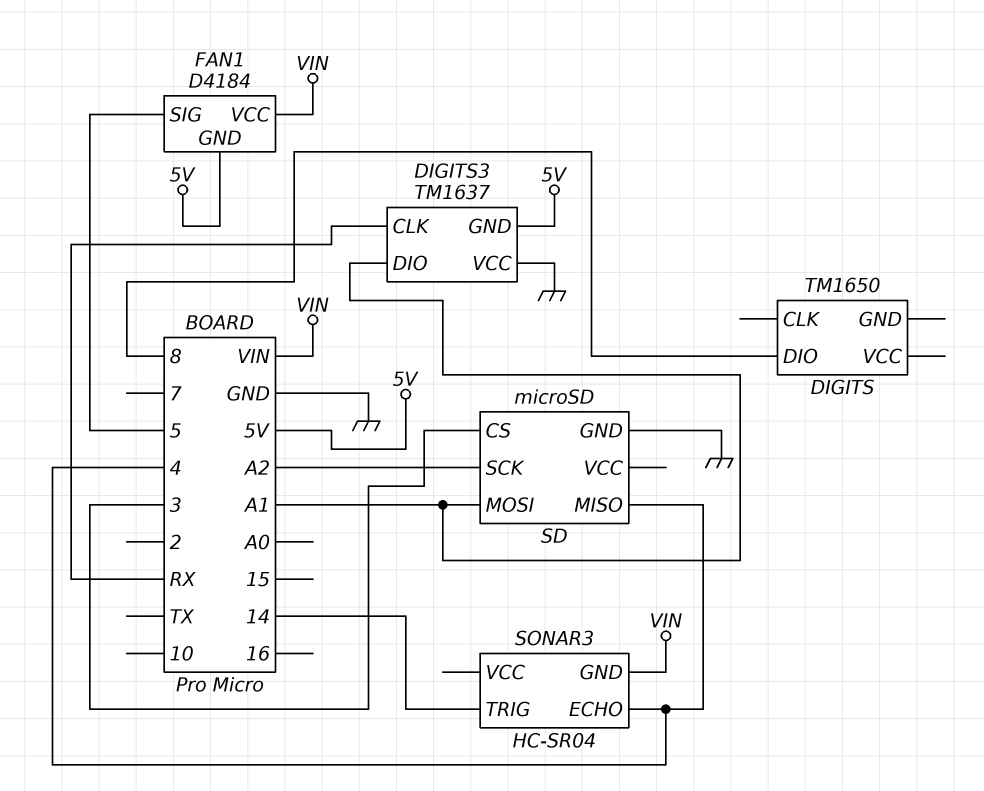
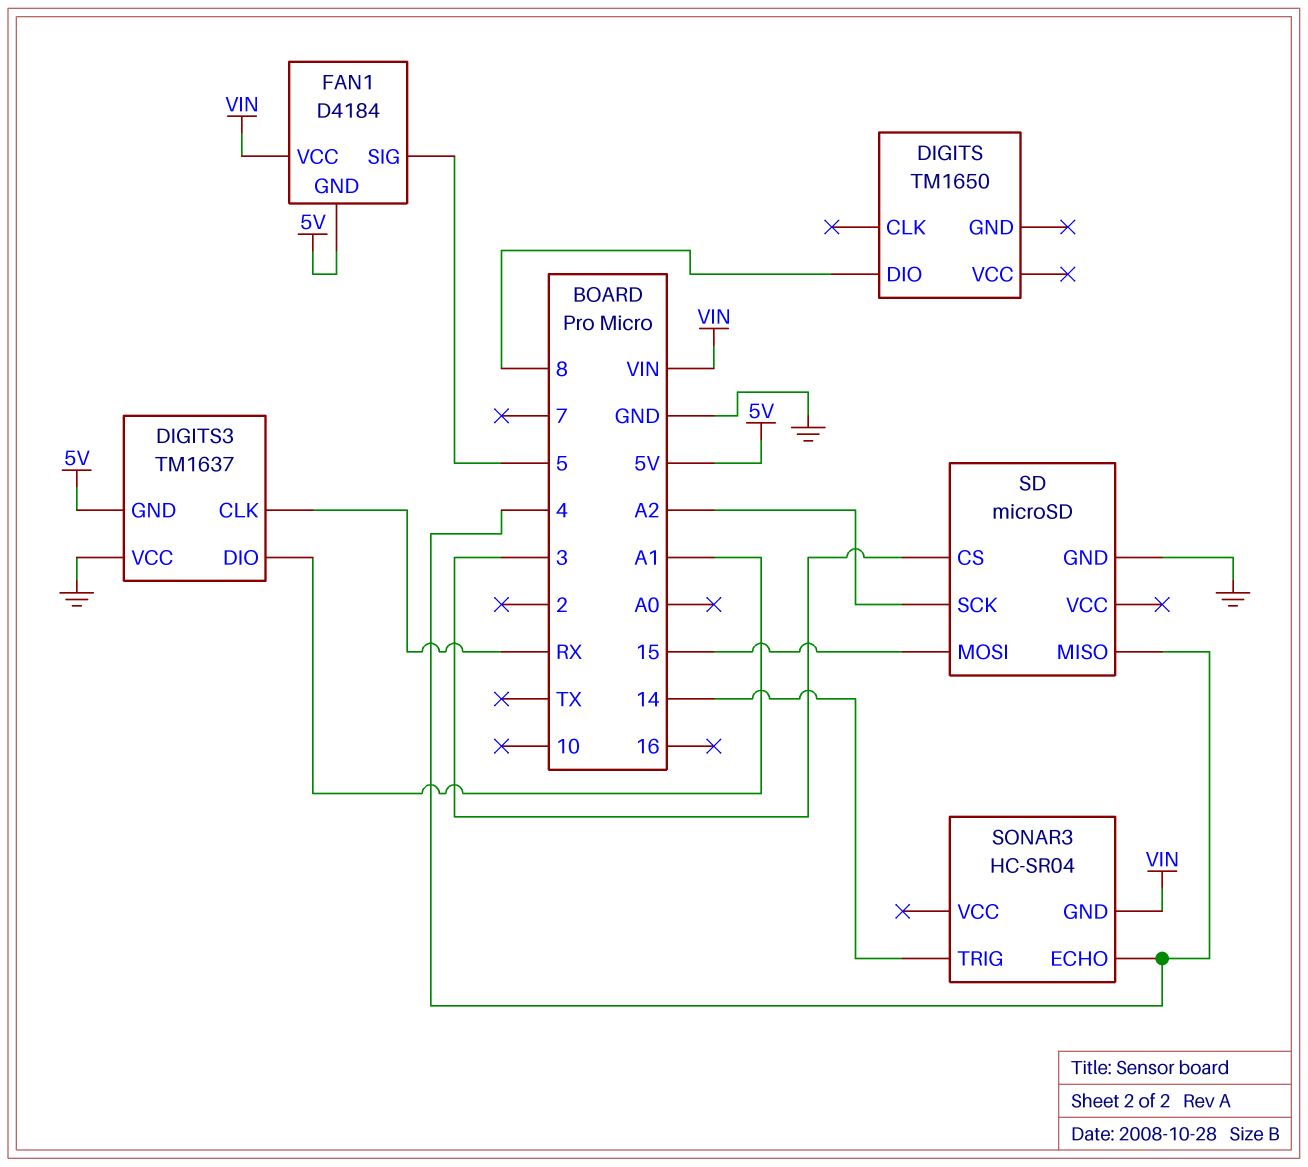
SD pin MOSI: A1 -> 15

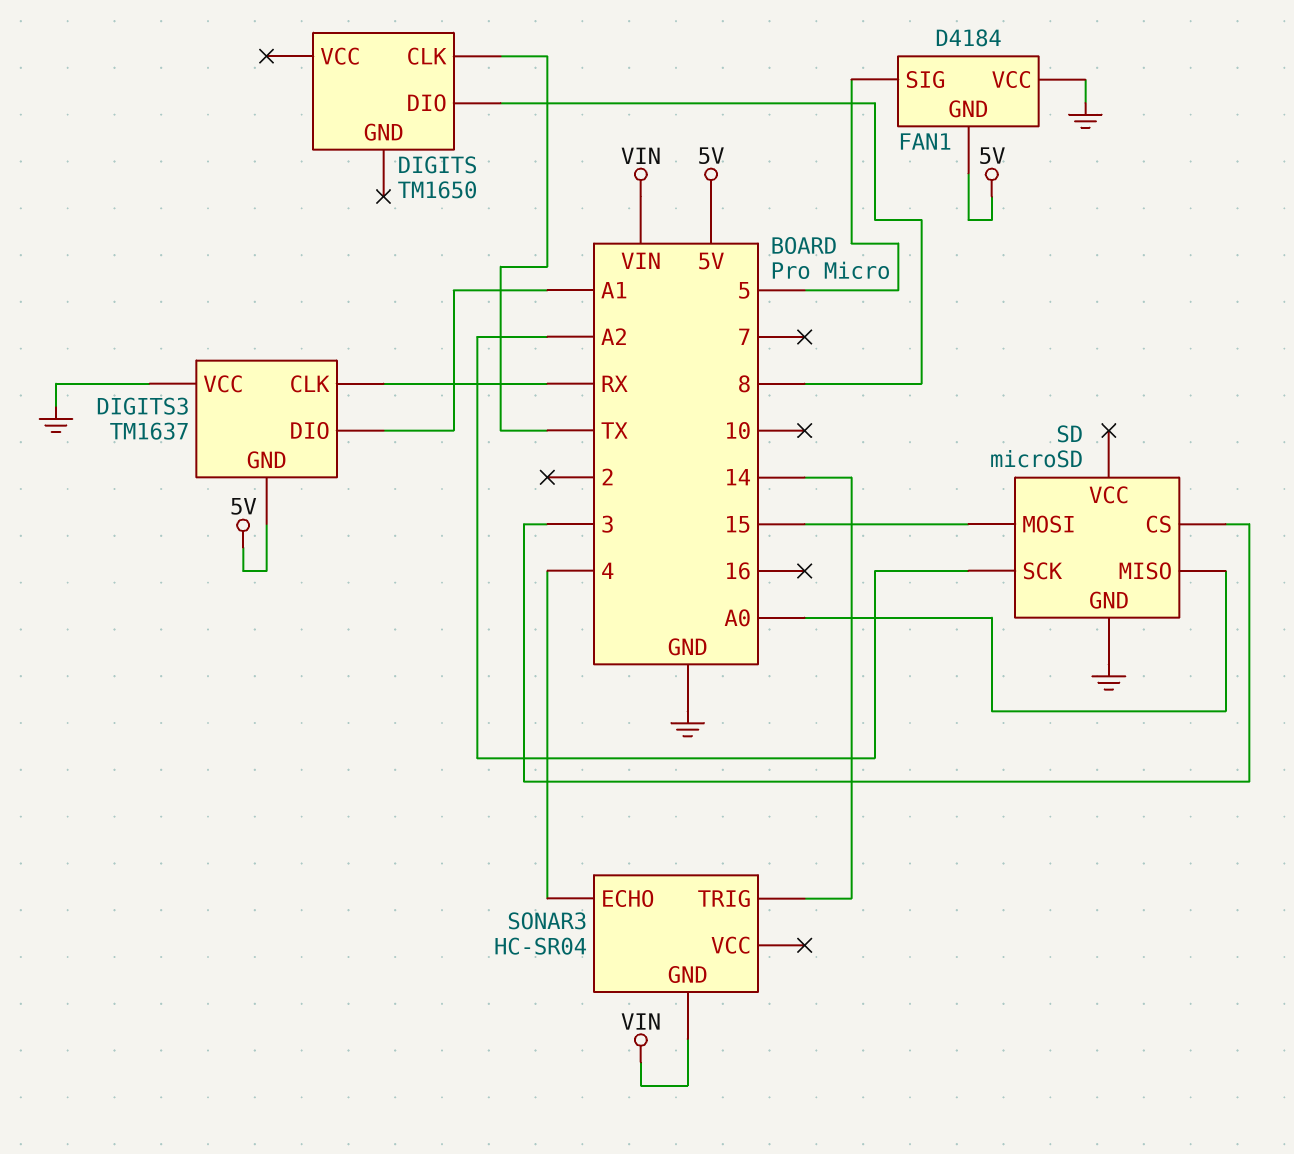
DIGITS pin CLK: none -> TX
FAN1 pin VCC: VIN -> GND
SD pin MISO: 4 -> A0

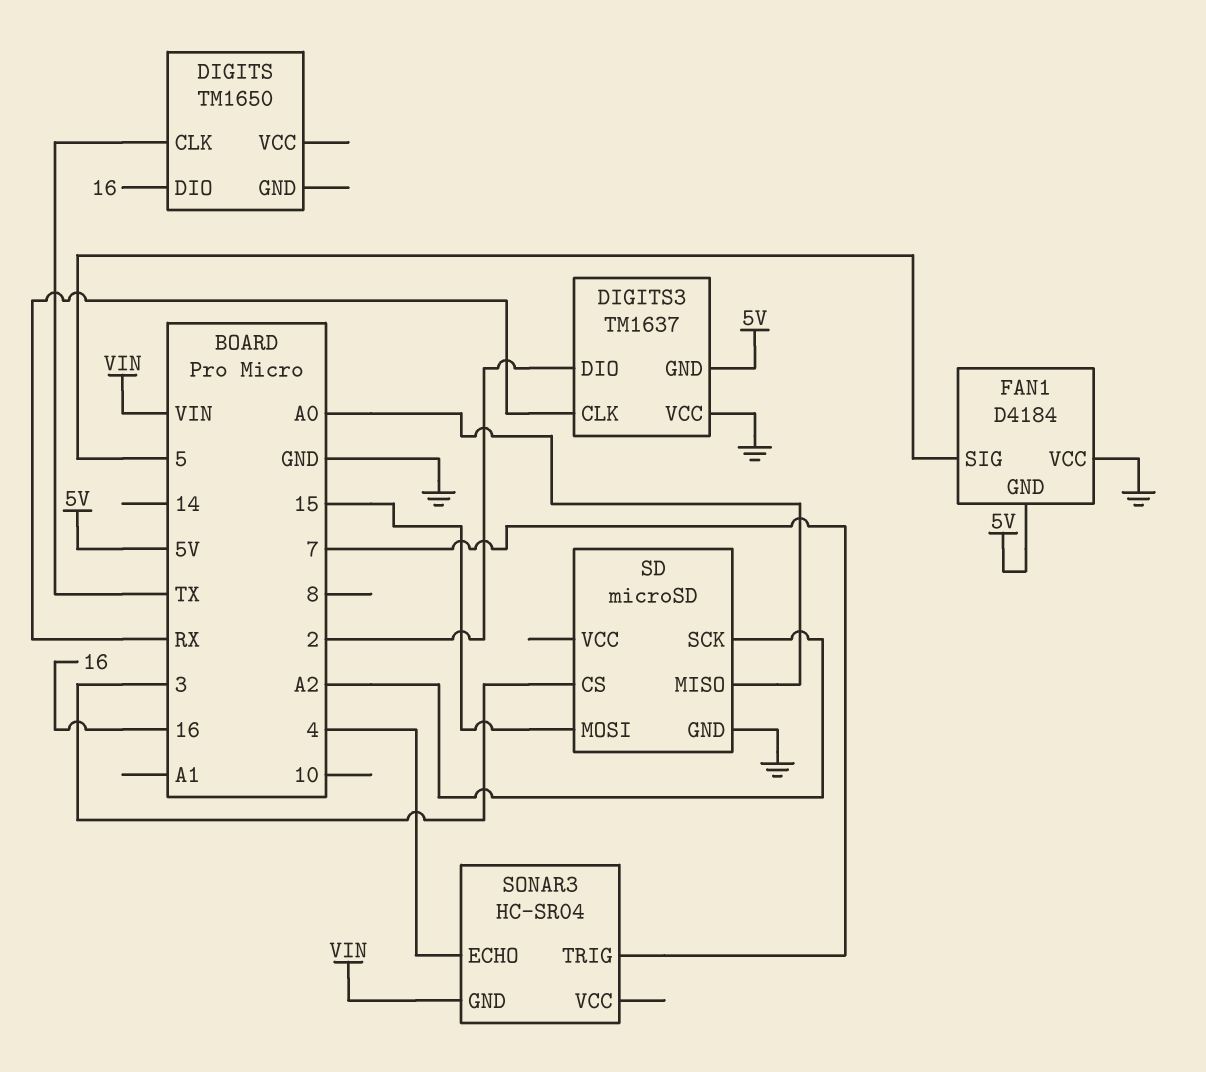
DIGITS pin DIO: 8 -> 16
DIGITS3 pin DIO: A1 -> 2
SONAR3 pin TRIG: 14 -> 7

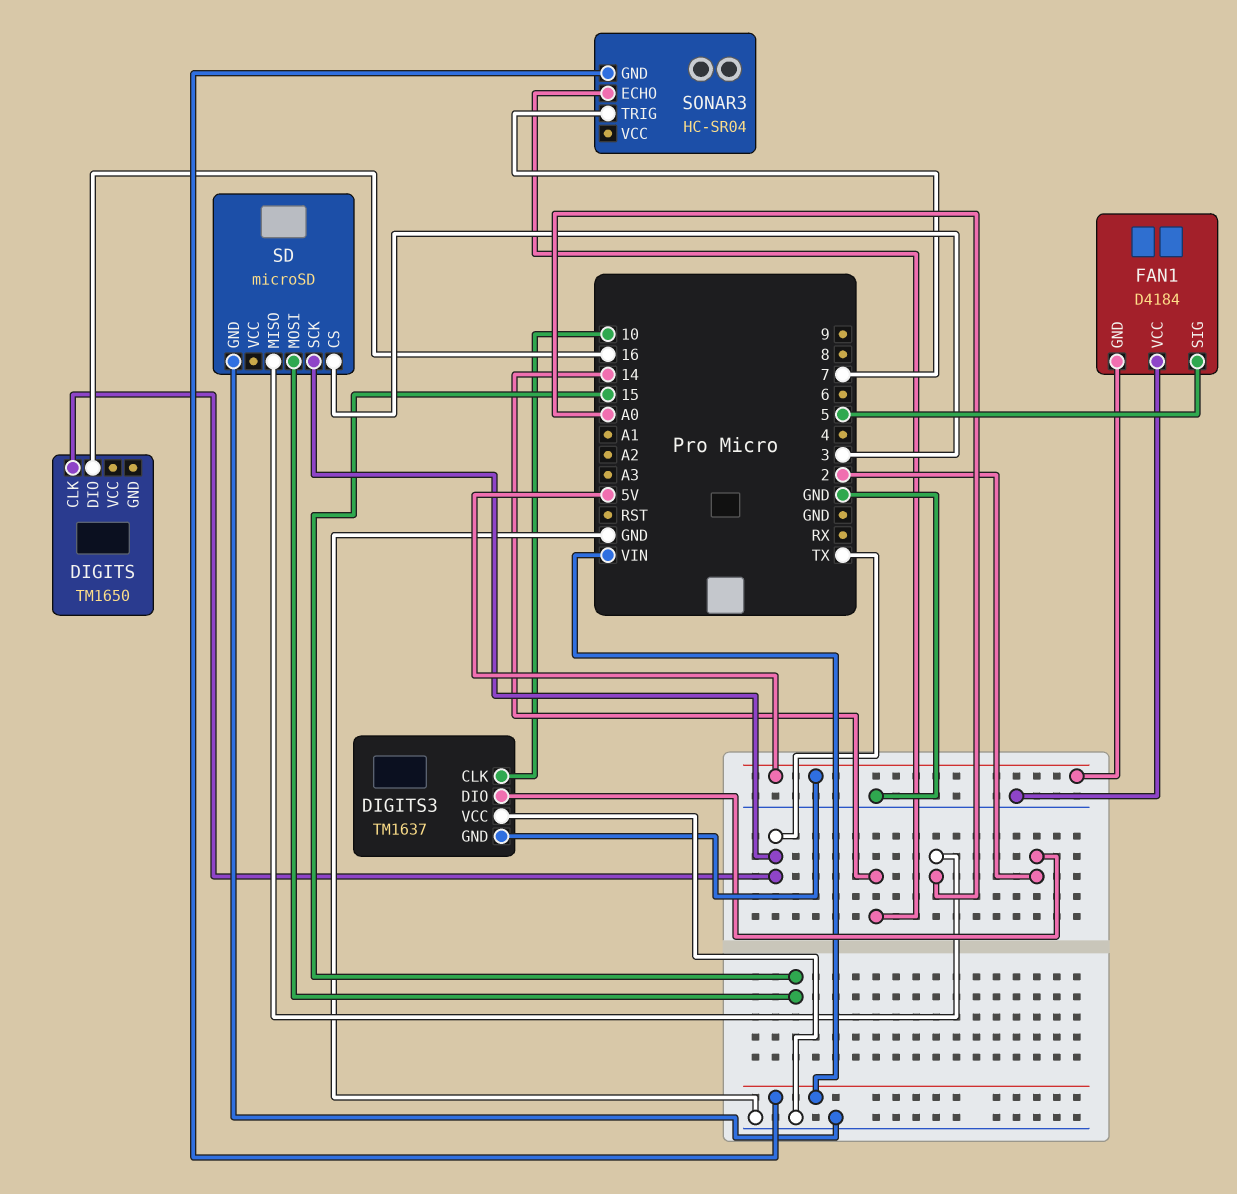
DIGITS3 pin CLK: RX -> 10
SD pin SCK: A2 -> TX
SONAR3 pin ECHO: 4 -> 14

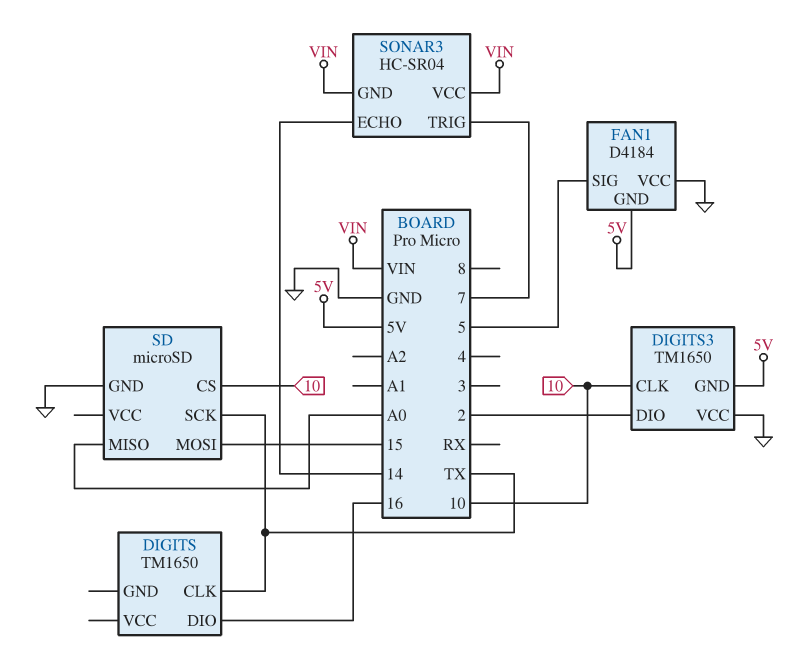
DIGITS3: TM1637 -> TM1650
SD pin CS: 3 -> 10
SONAR3 pin VCC: none -> VIN

